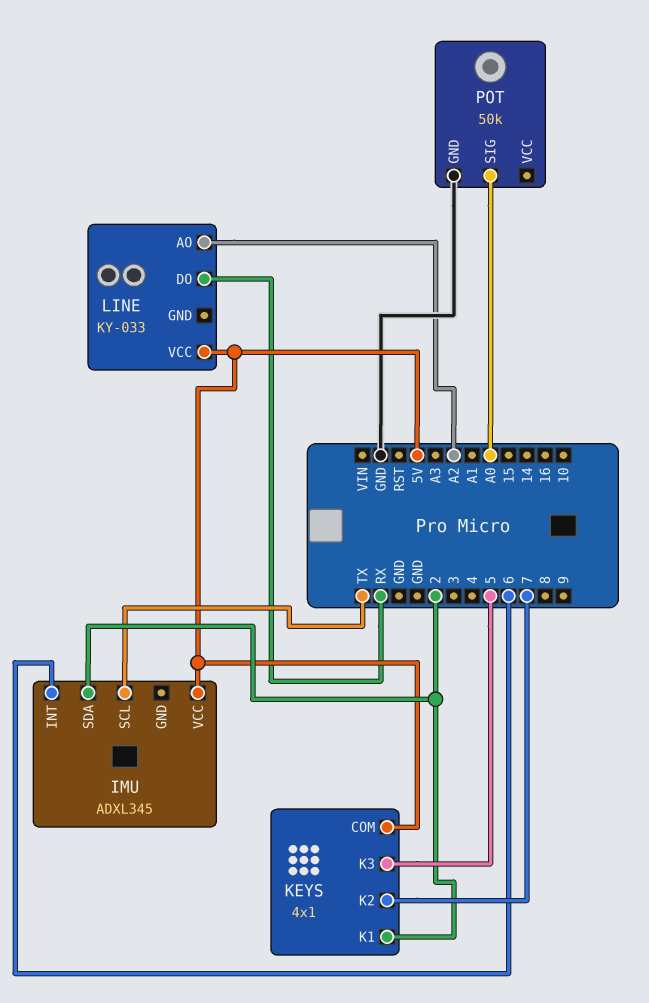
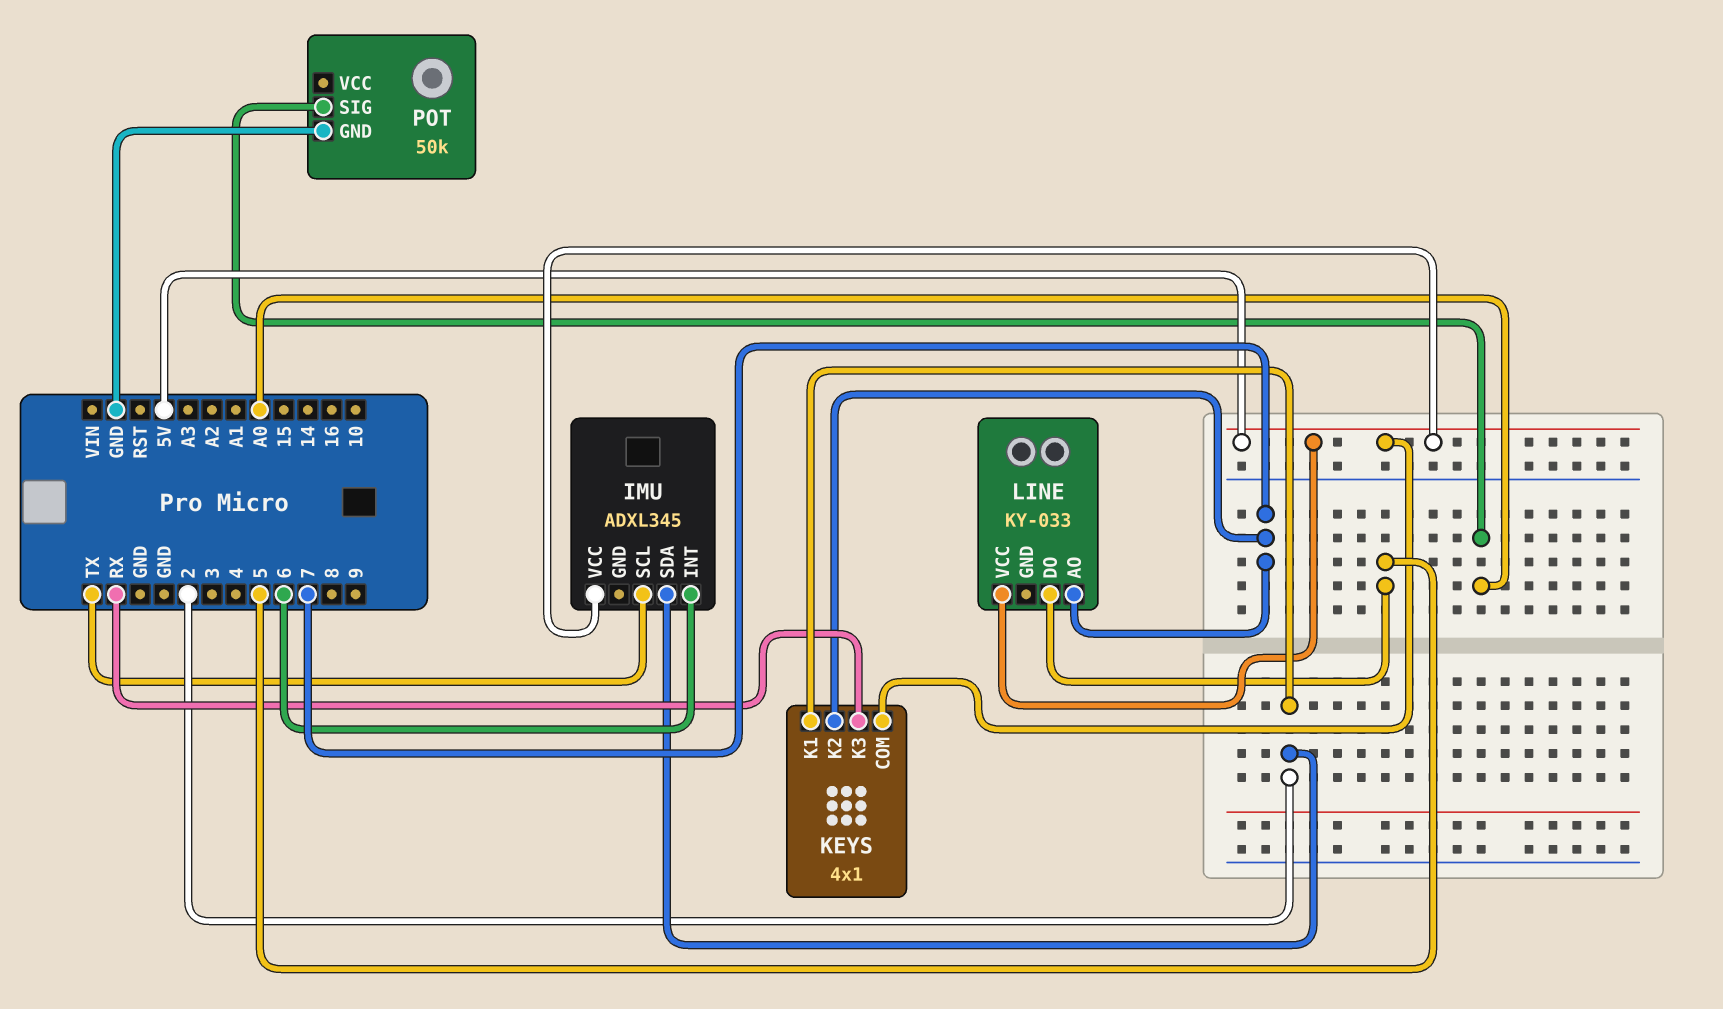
KEYS pin K3: 5 -> RX
LINE pin AO: A2 -> 7
LINE pin DO: RX -> 5

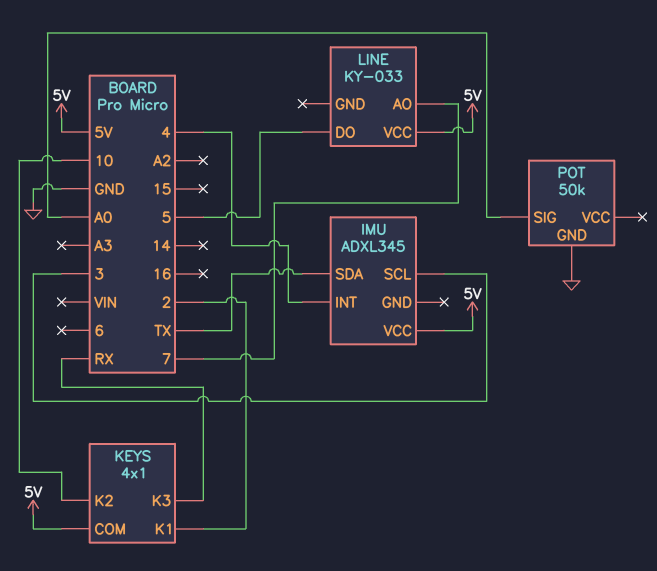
IMU pin INT: 6 -> 4
IMU pin SCL: TX -> 3
IMU pin SDA: 2 -> TX
KEYS pin K2: 7 -> 10

